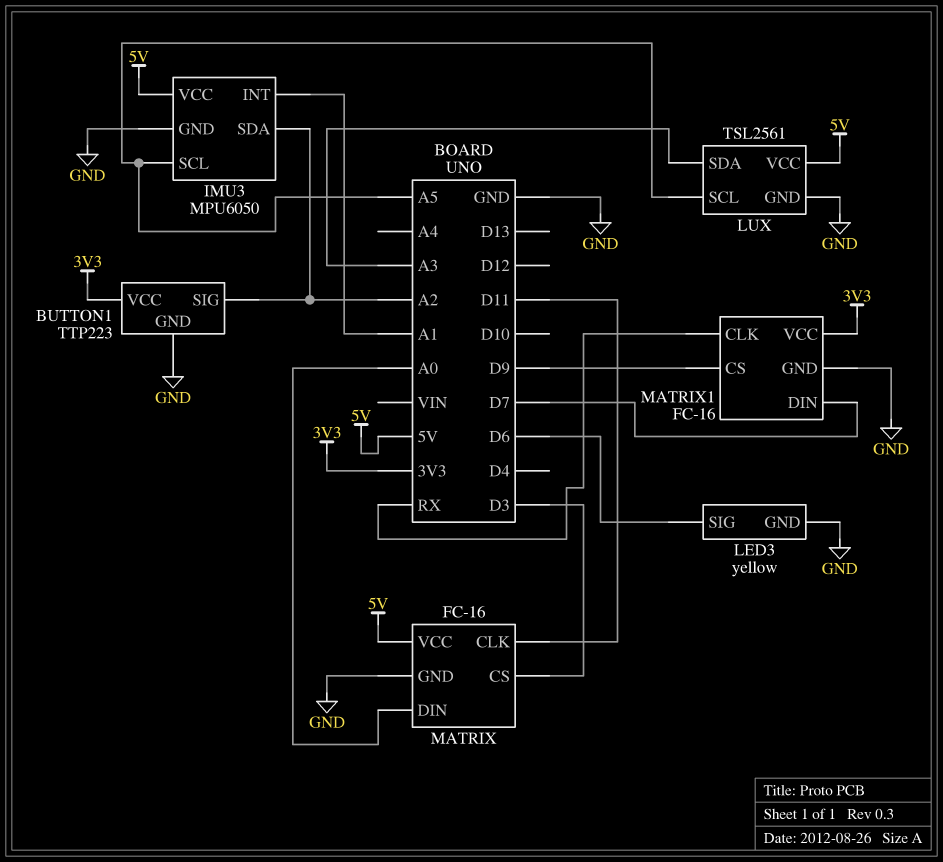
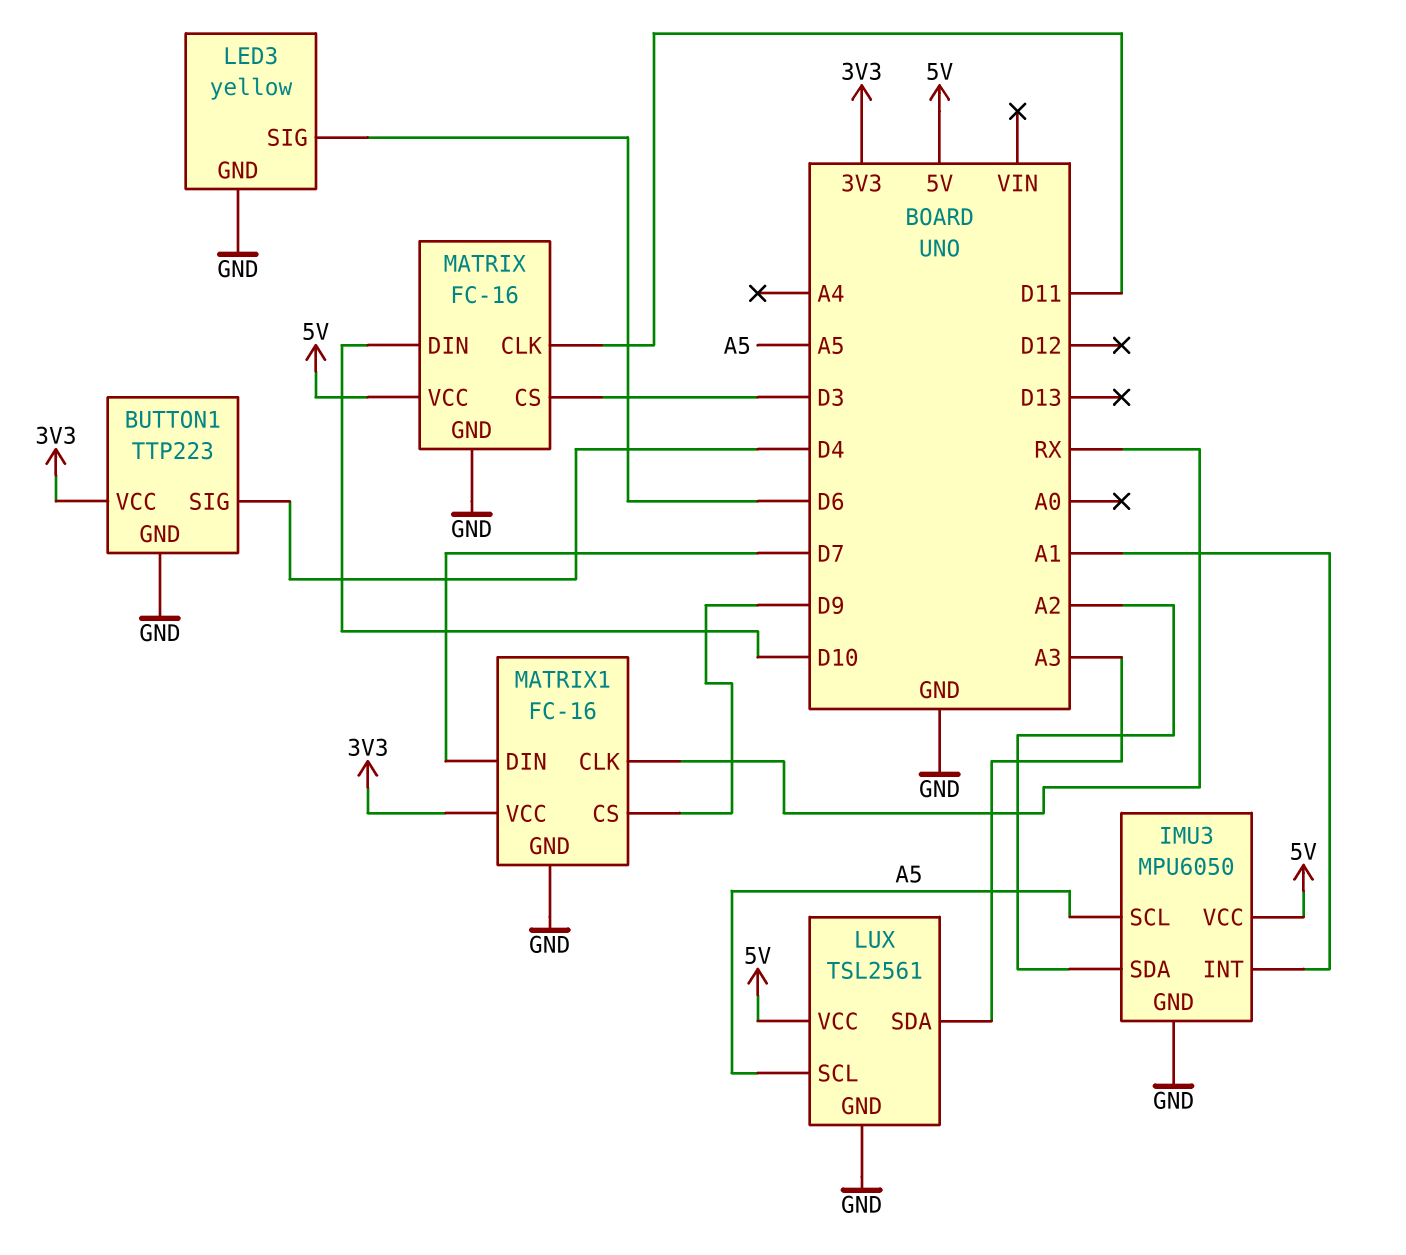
BUTTON1 pin SIG: A2 -> D4
MATRIX pin DIN: A0 -> D10

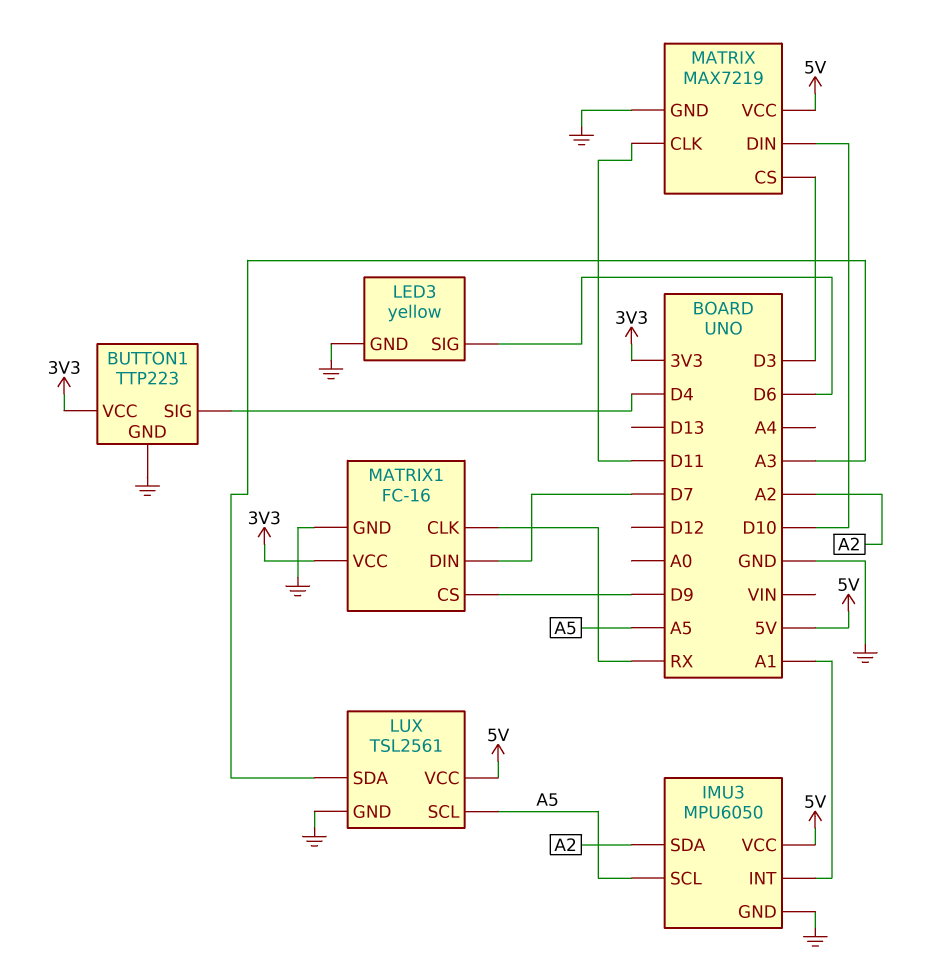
MATRIX: FC-16 -> MAX7219

